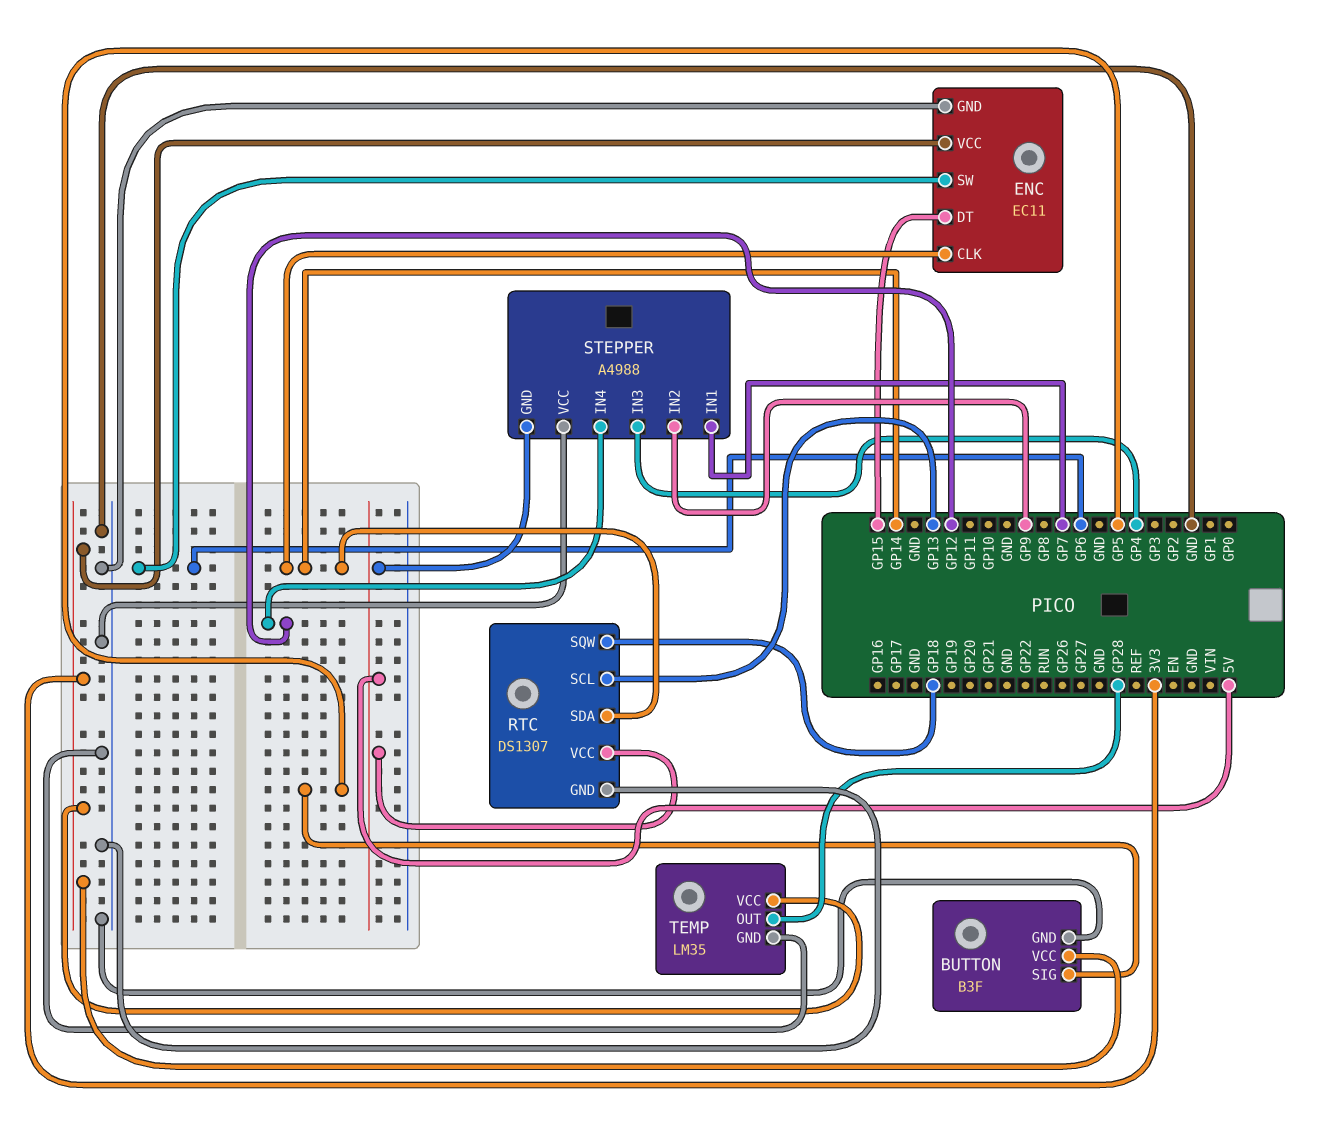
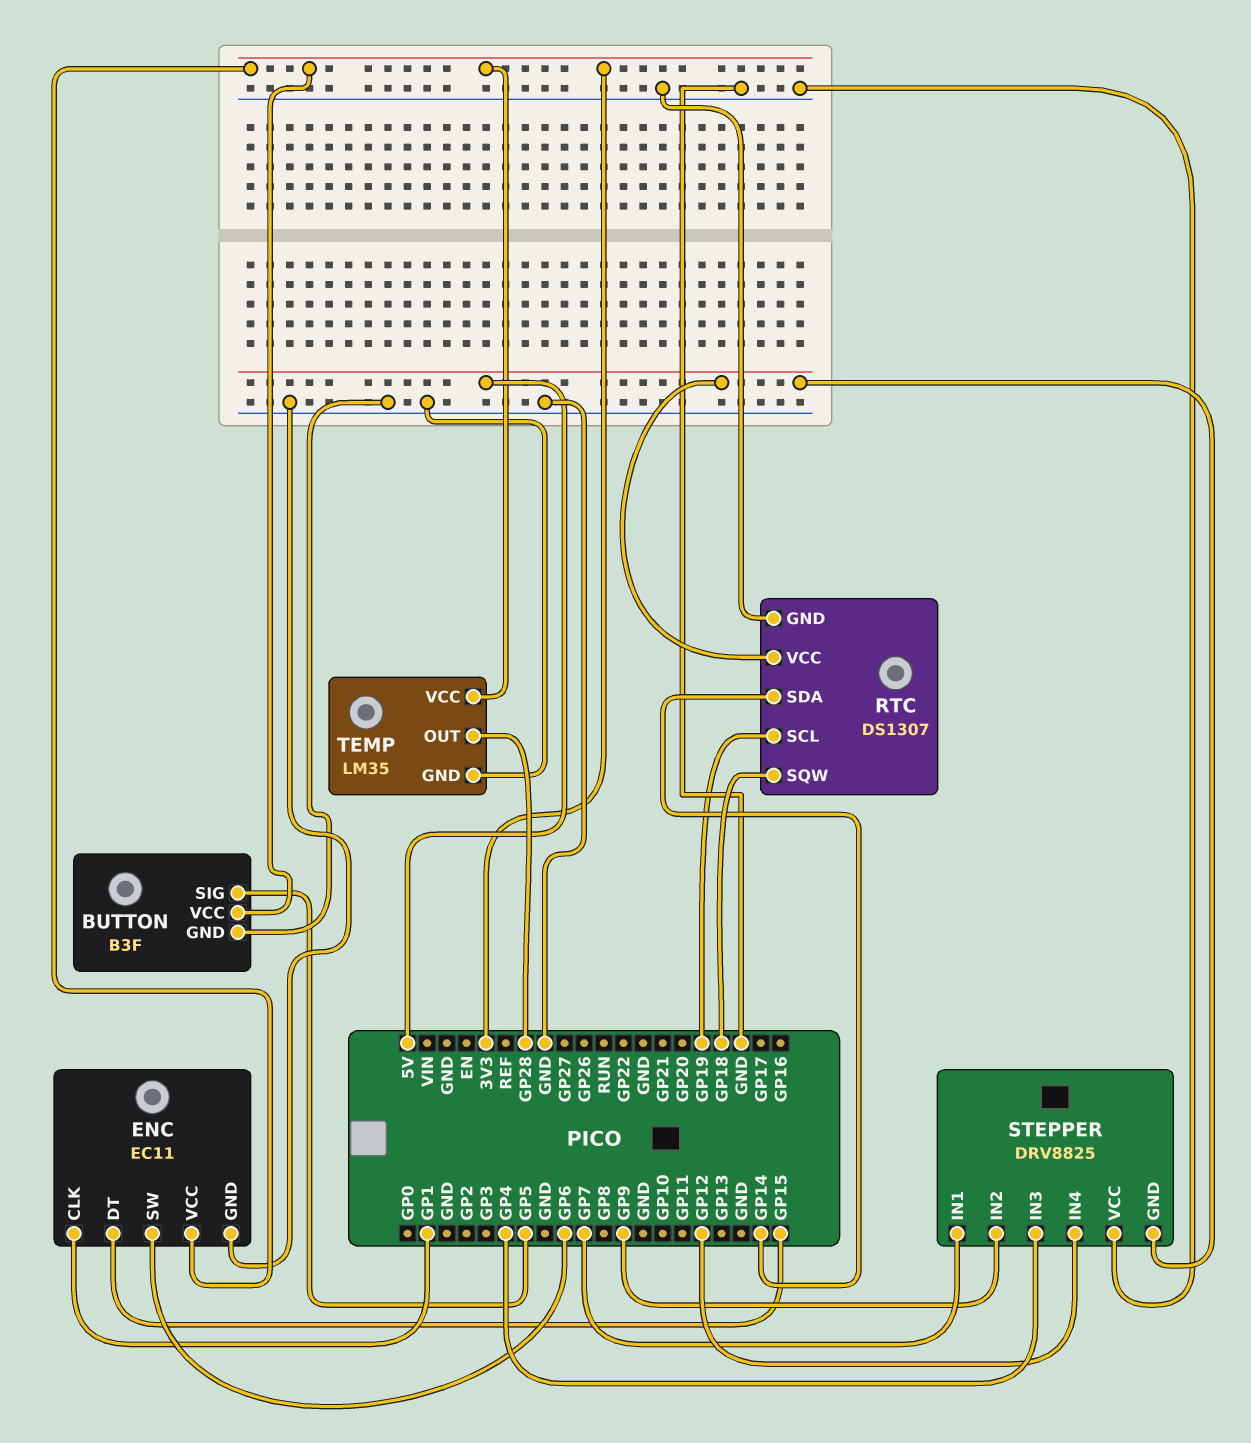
ENC pin CLK: GP14 -> GP1
RTC pin SCL: GP13 -> GP19
STEPPER: A4988 -> DRV8825

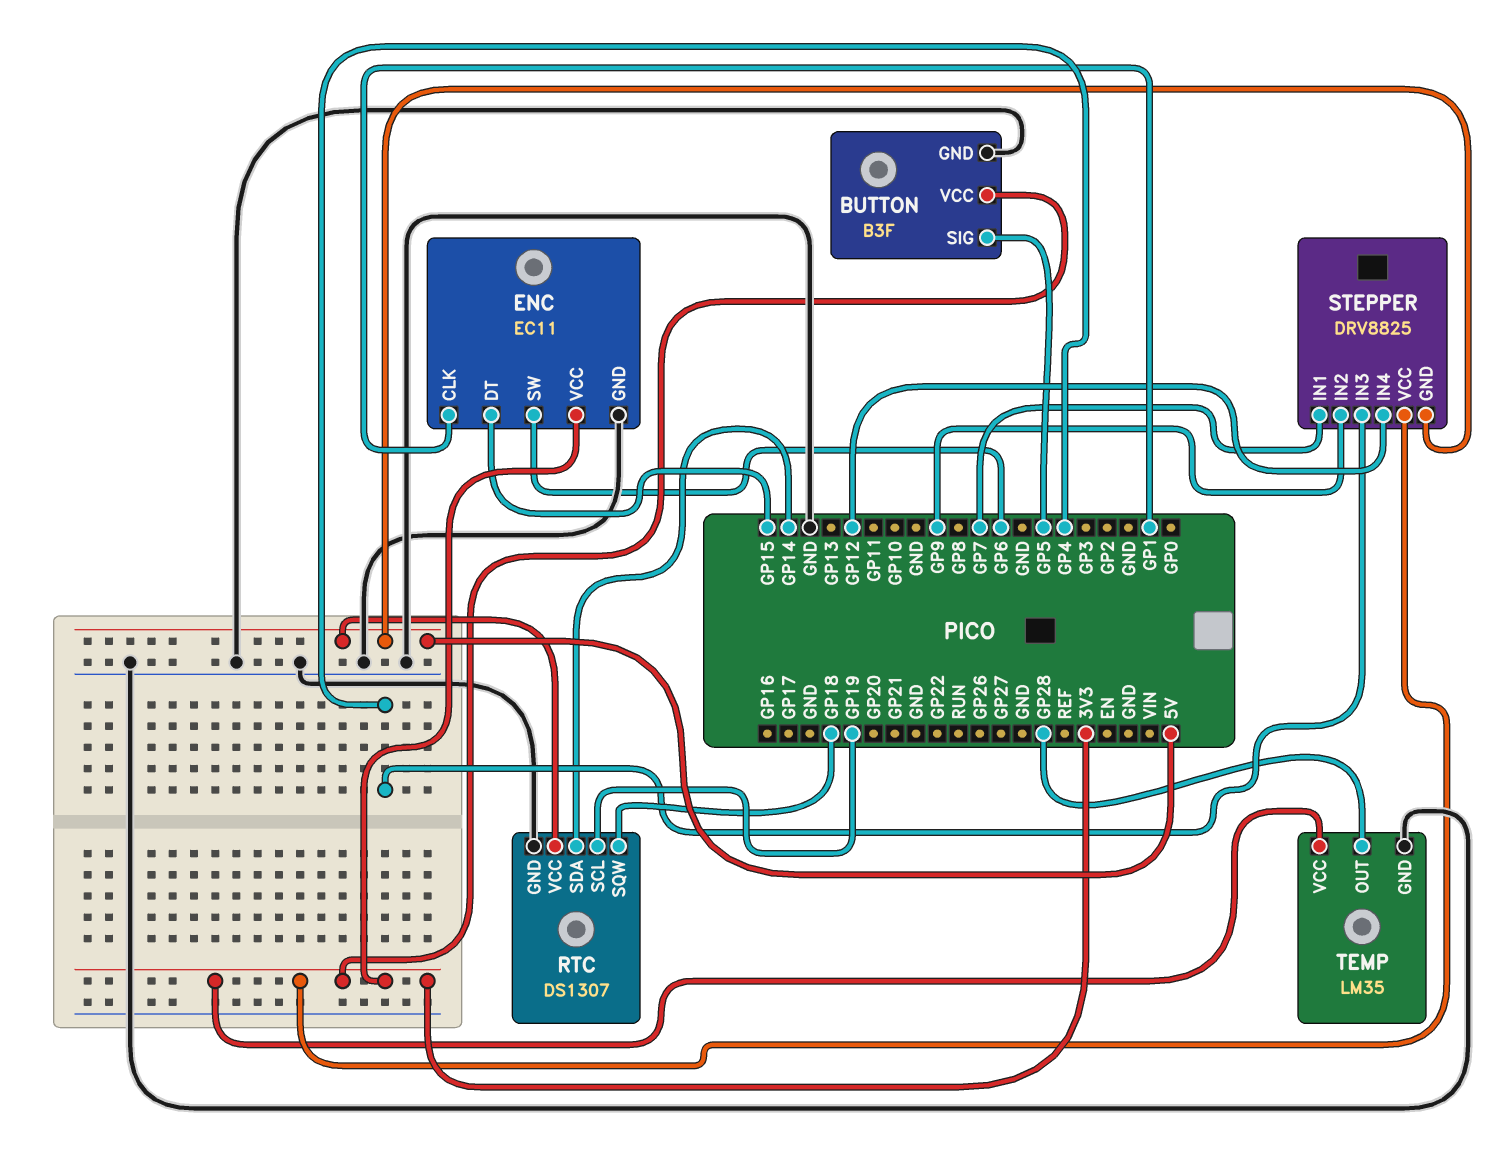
STEPPER pin VCC: GND -> 3V3

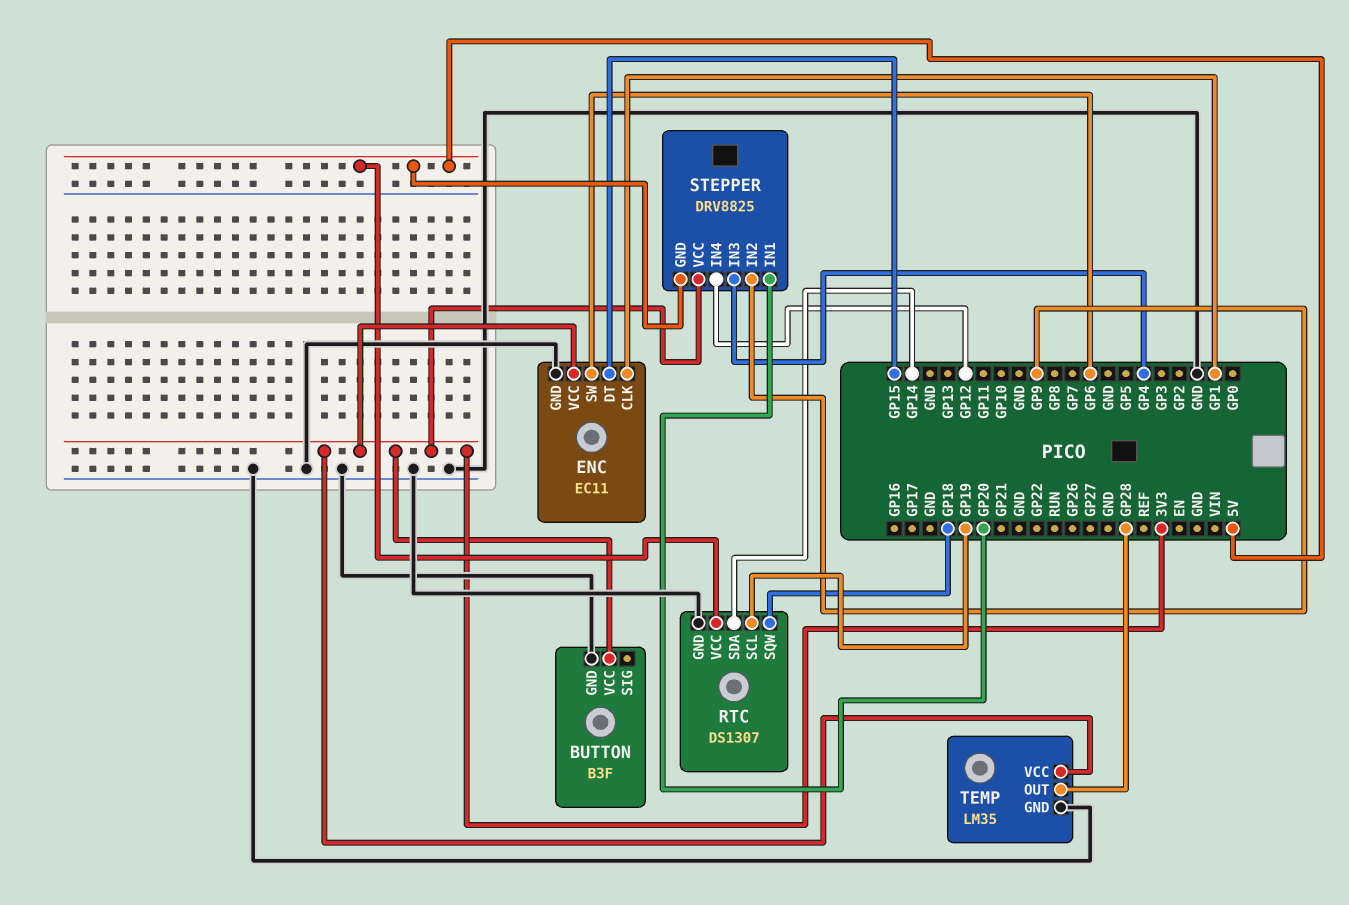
BUTTON pin SIG: GP5 -> none
STEPPER pin IN1: GP7 -> GP20

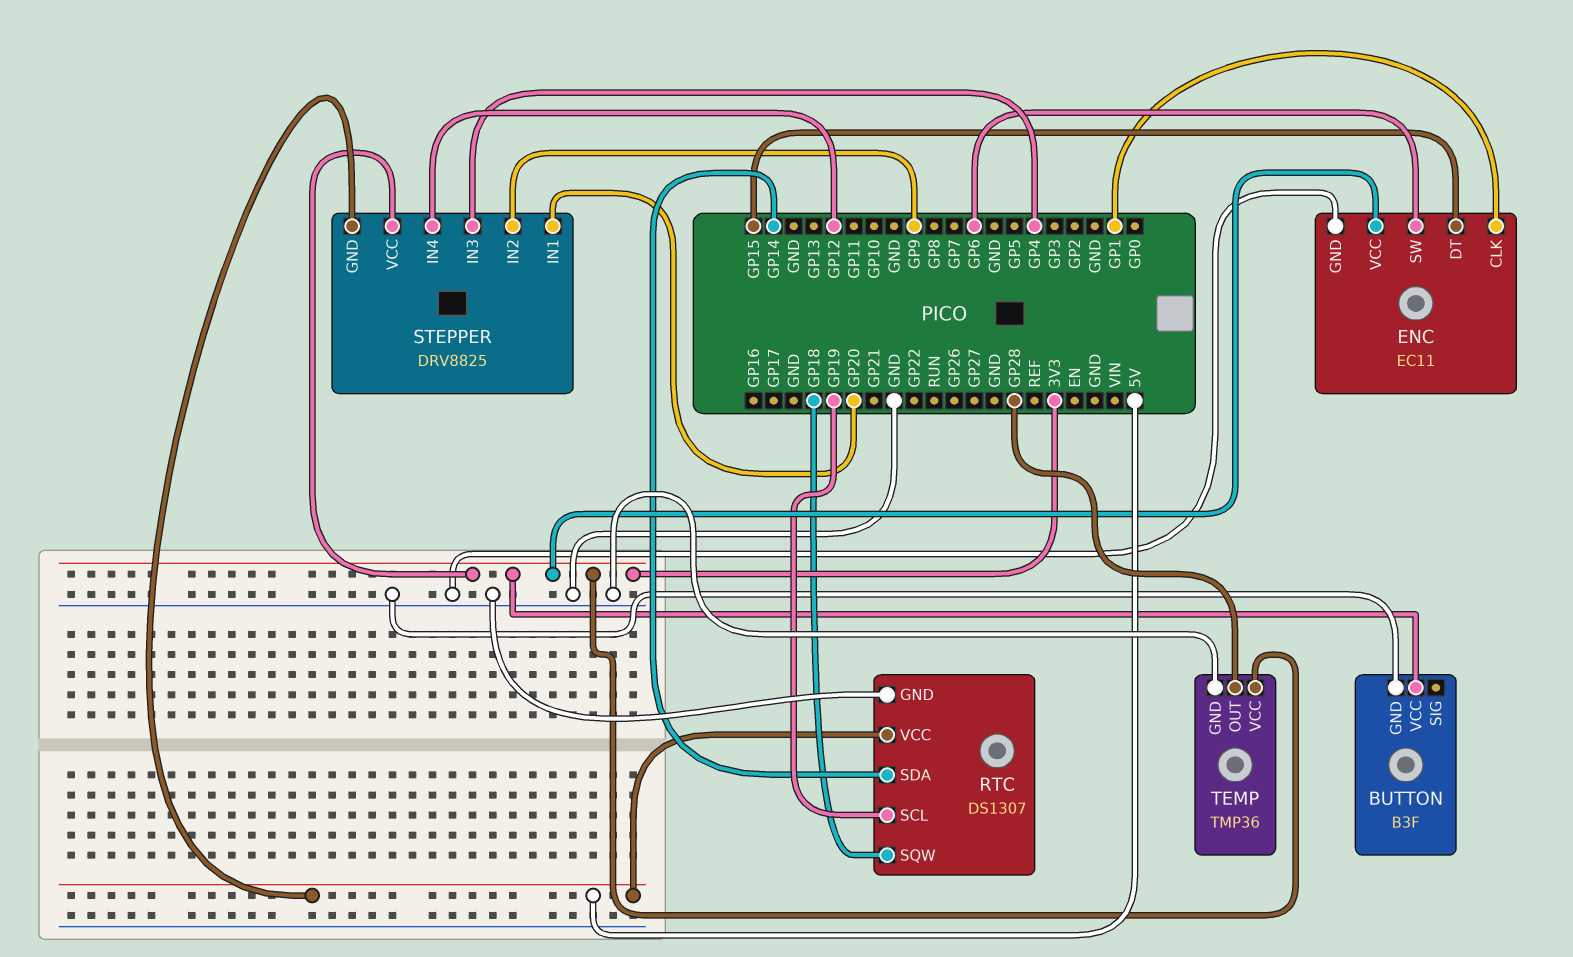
TEMP: LM35 -> TMP36

